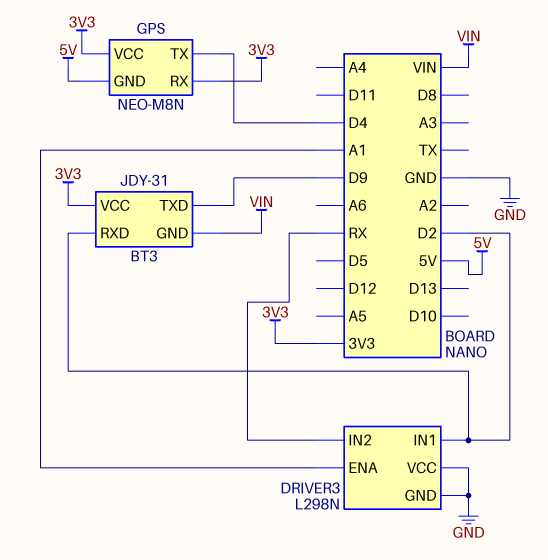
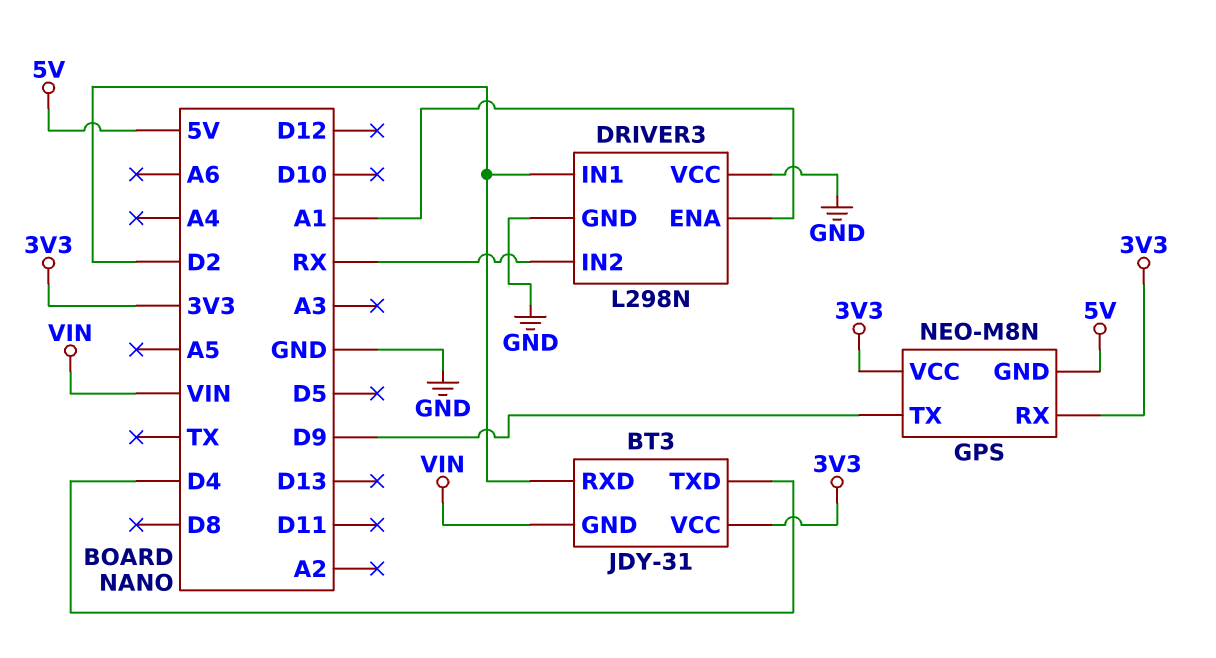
BT3 pin TXD: D9 -> D4
GPS pin TX: D4 -> D9

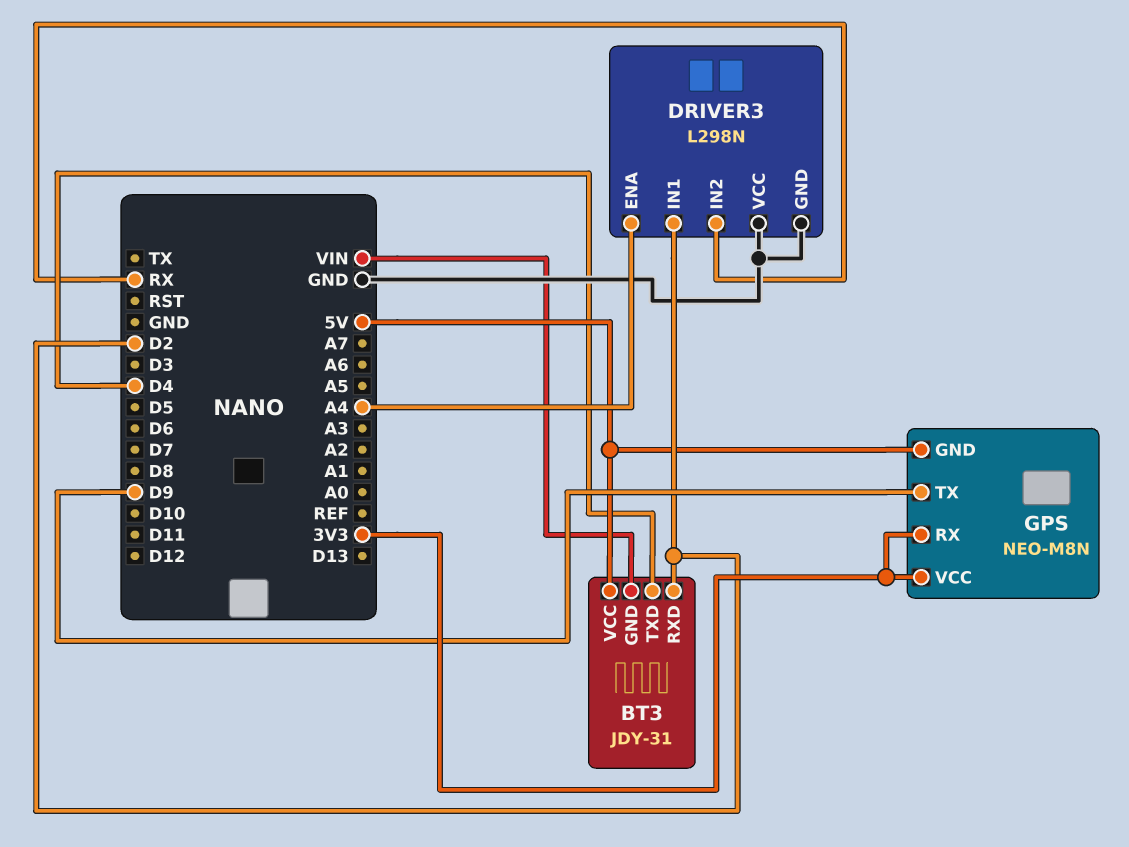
BT3 pin VCC: 3V3 -> 5V
DRIVER3 pin ENA: A1 -> A4

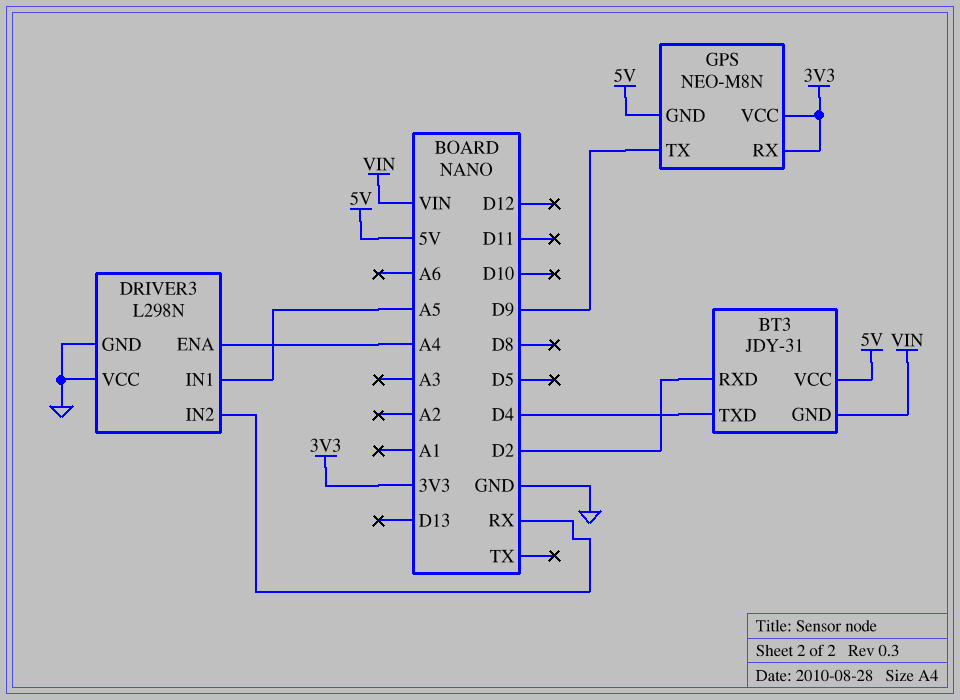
DRIVER3 pin IN1: D2 -> A5

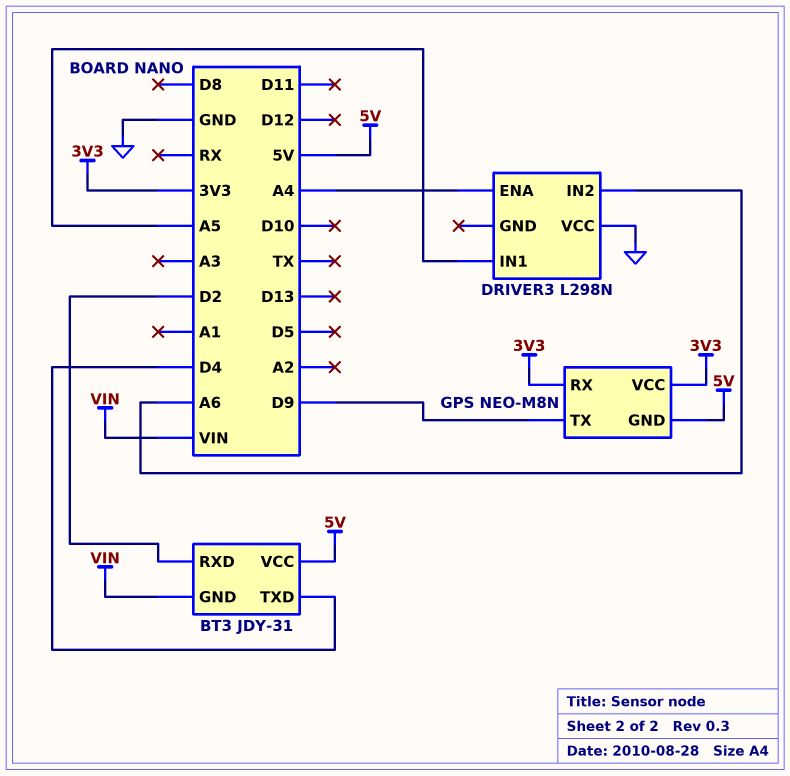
DRIVER3 pin GND: GND -> none
DRIVER3 pin IN2: RX -> A6

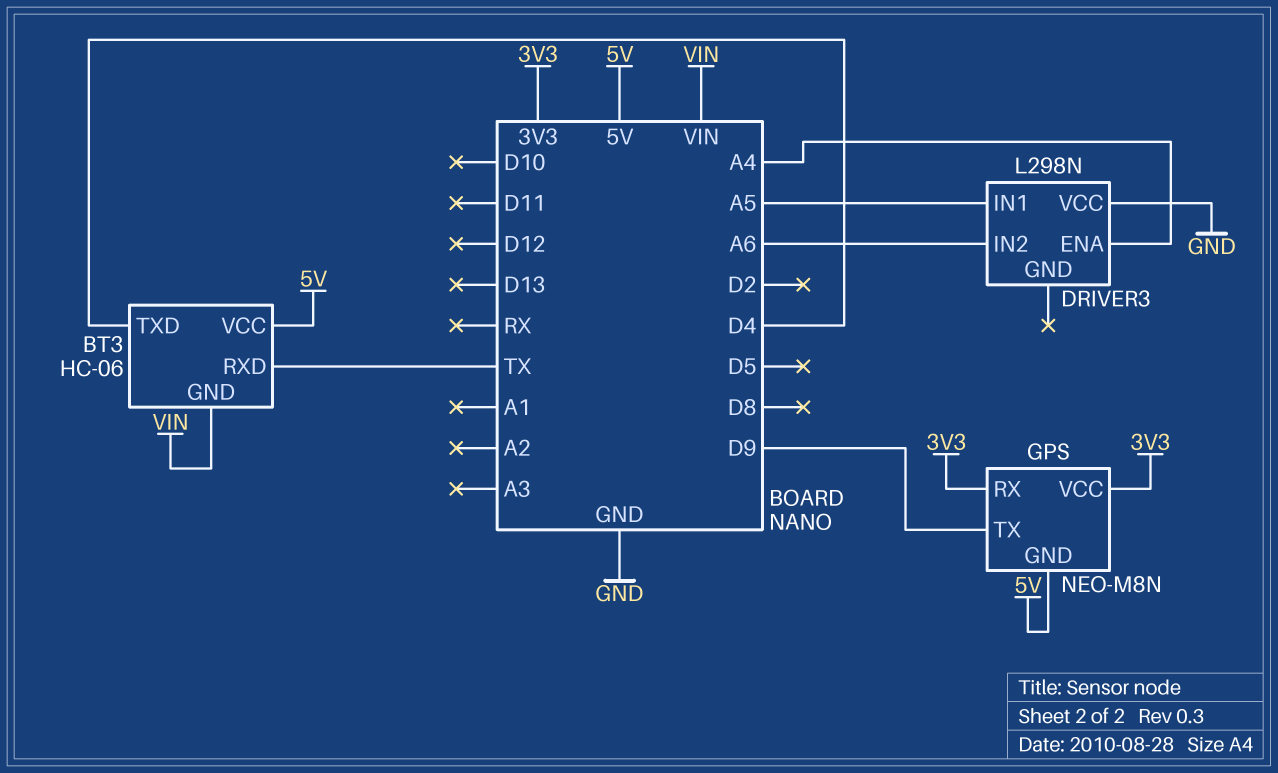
BT3: JDY-31 -> HC-06
BT3 pin RXD: D2 -> TX

